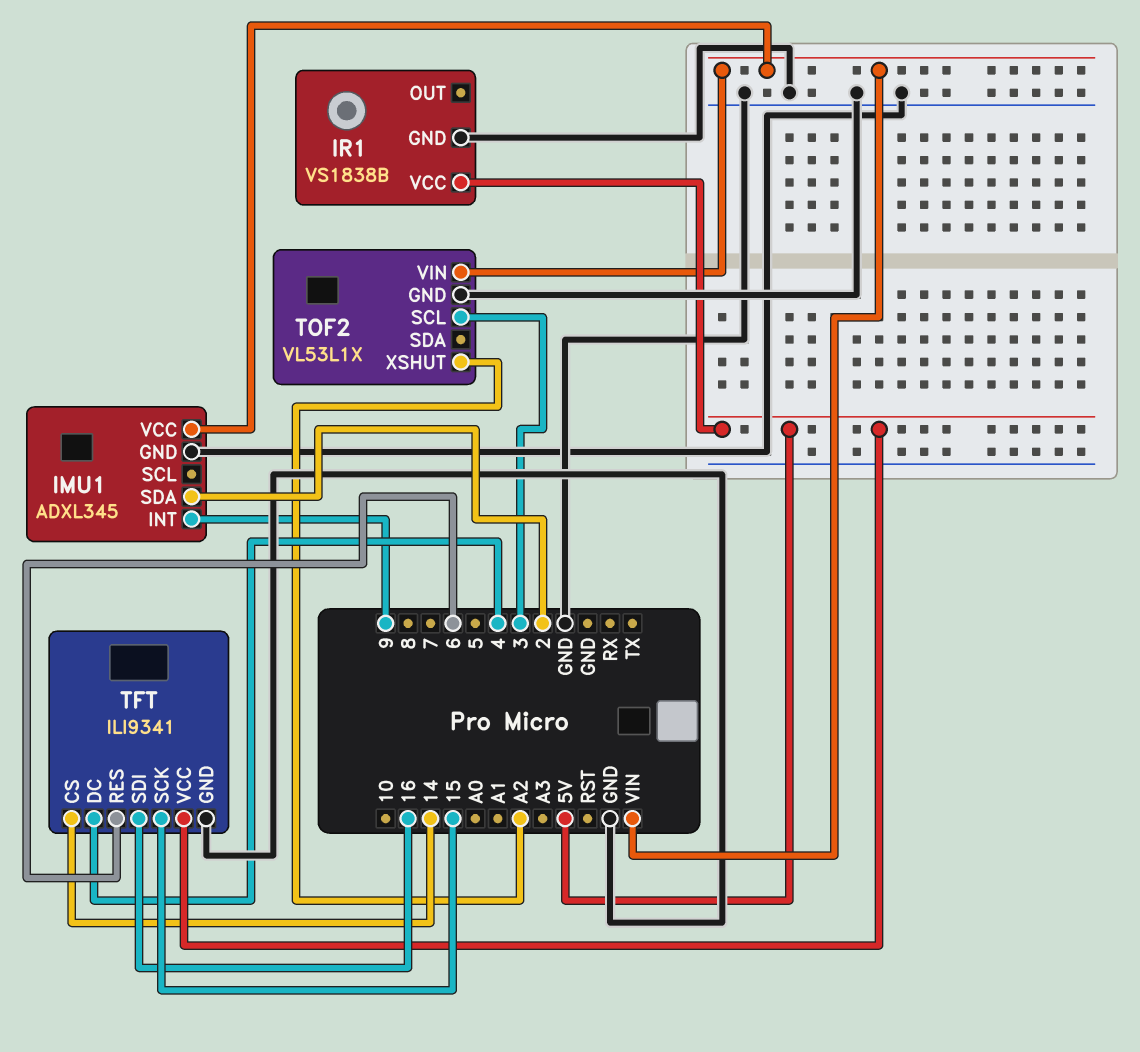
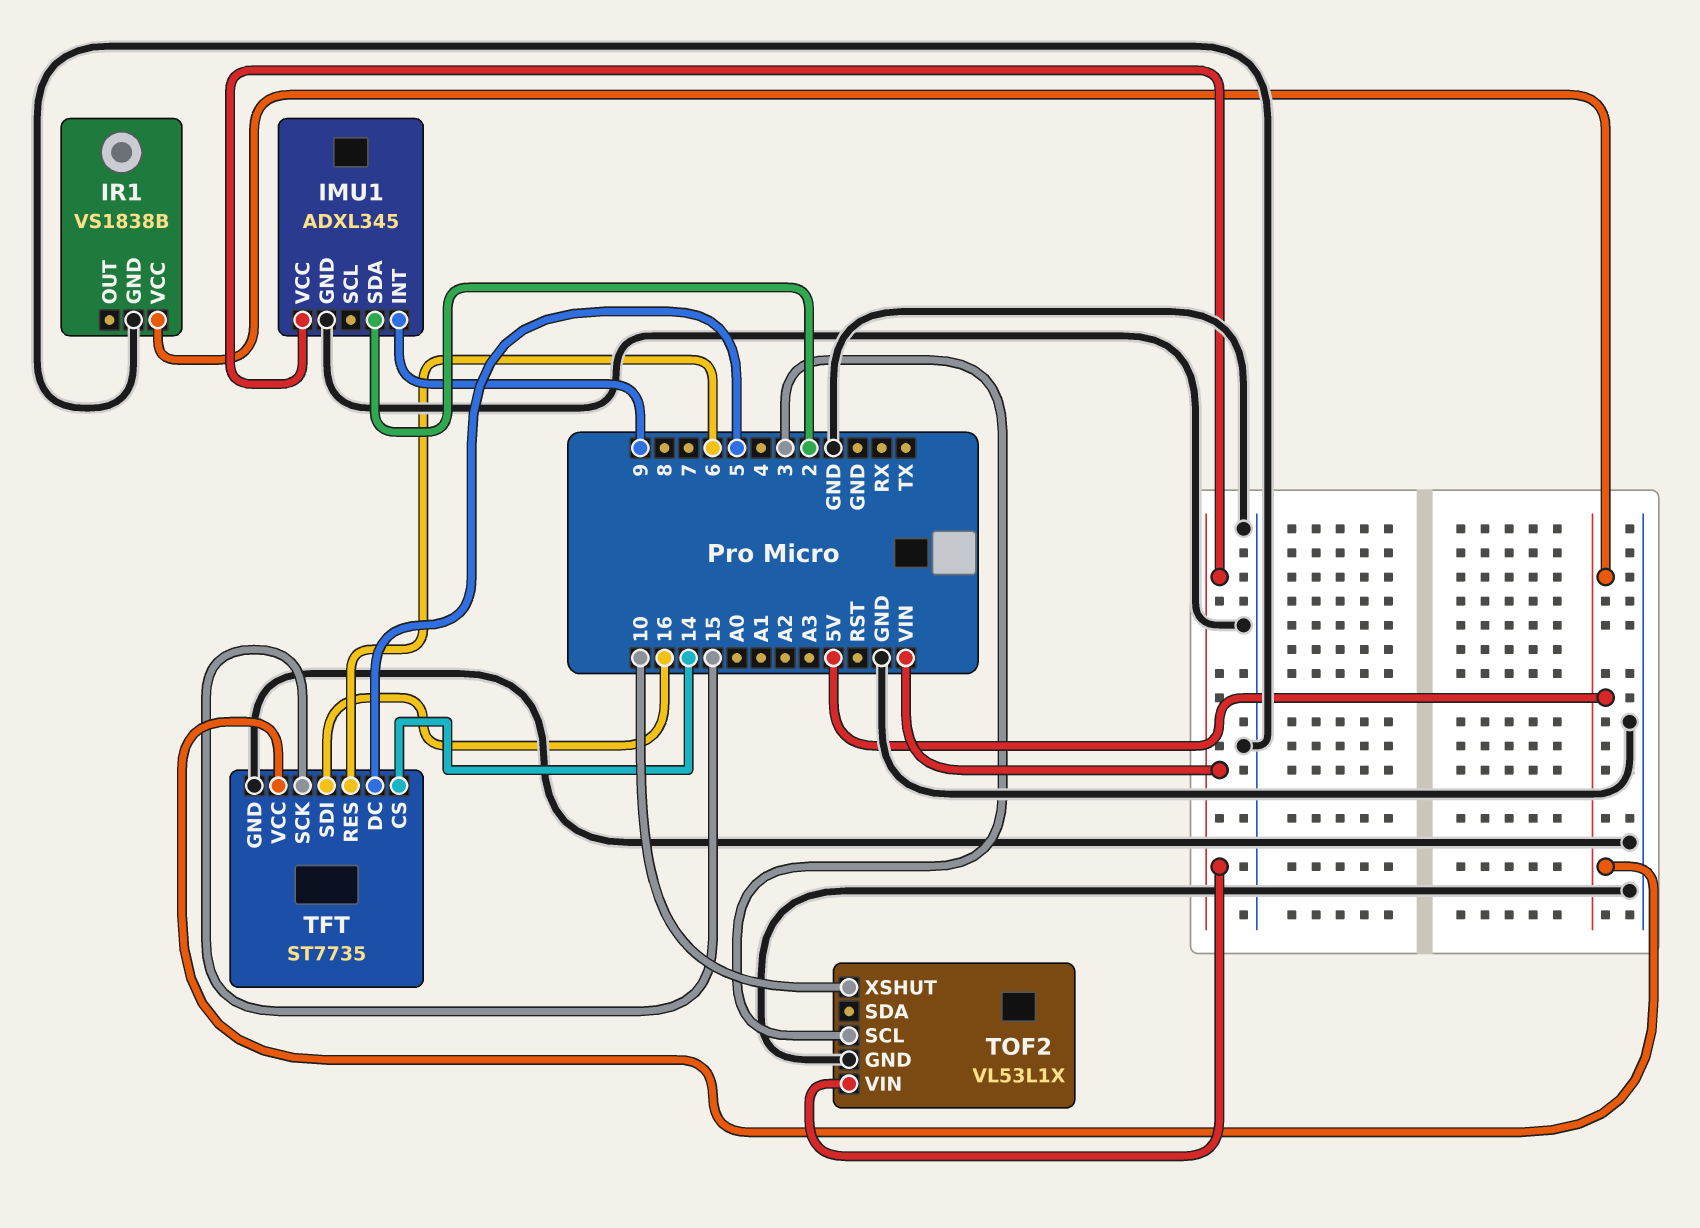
TFT: ILI9341 -> ST7735
TFT pin DC: 4 -> 5
TOF2 pin XSHUT: A2 -> 10

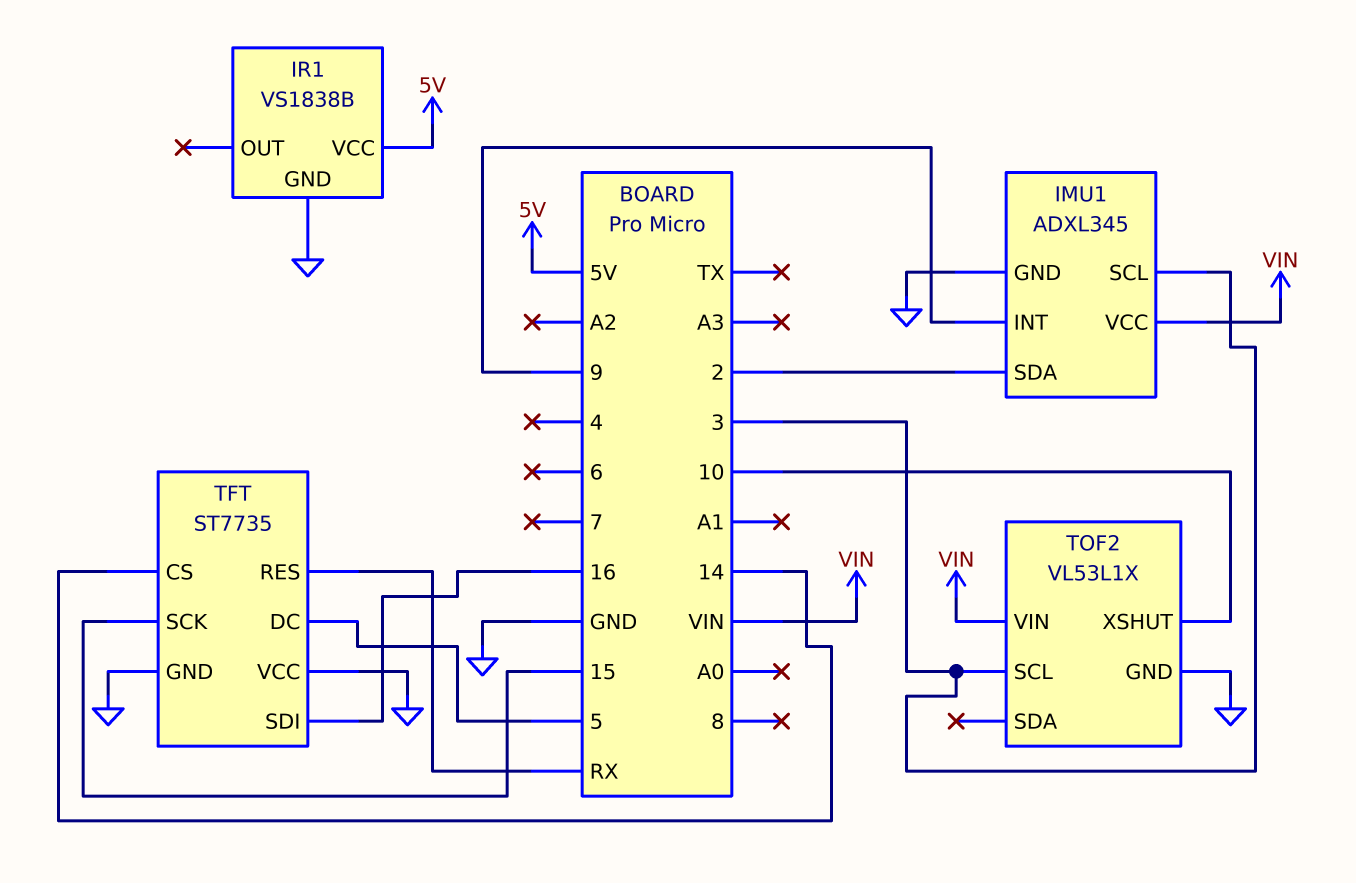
IMU1 pin SCL: none -> 3
TFT pin RES: 6 -> RX
TFT pin VCC: 5V -> GND

